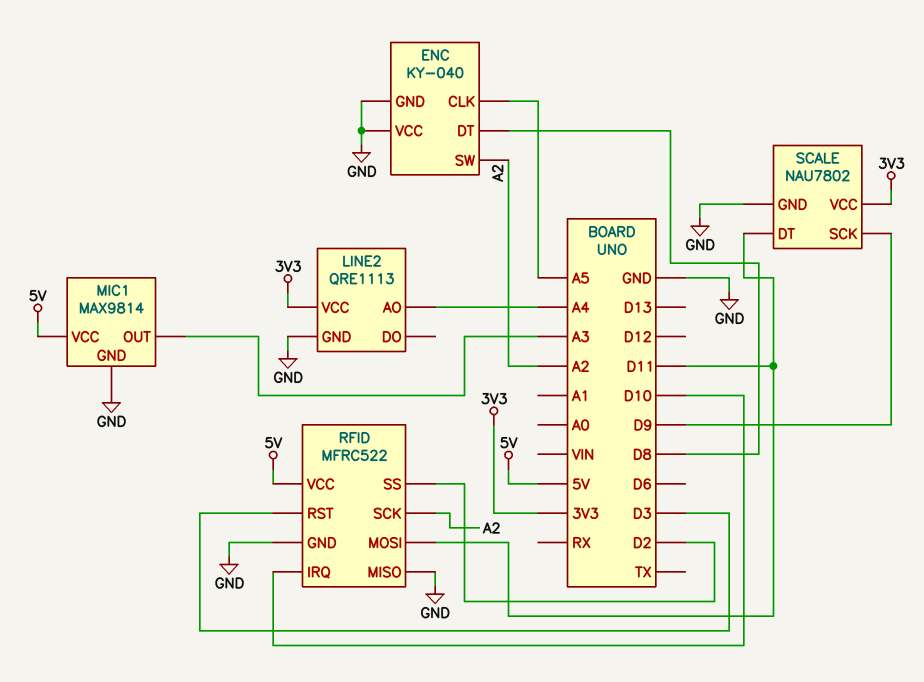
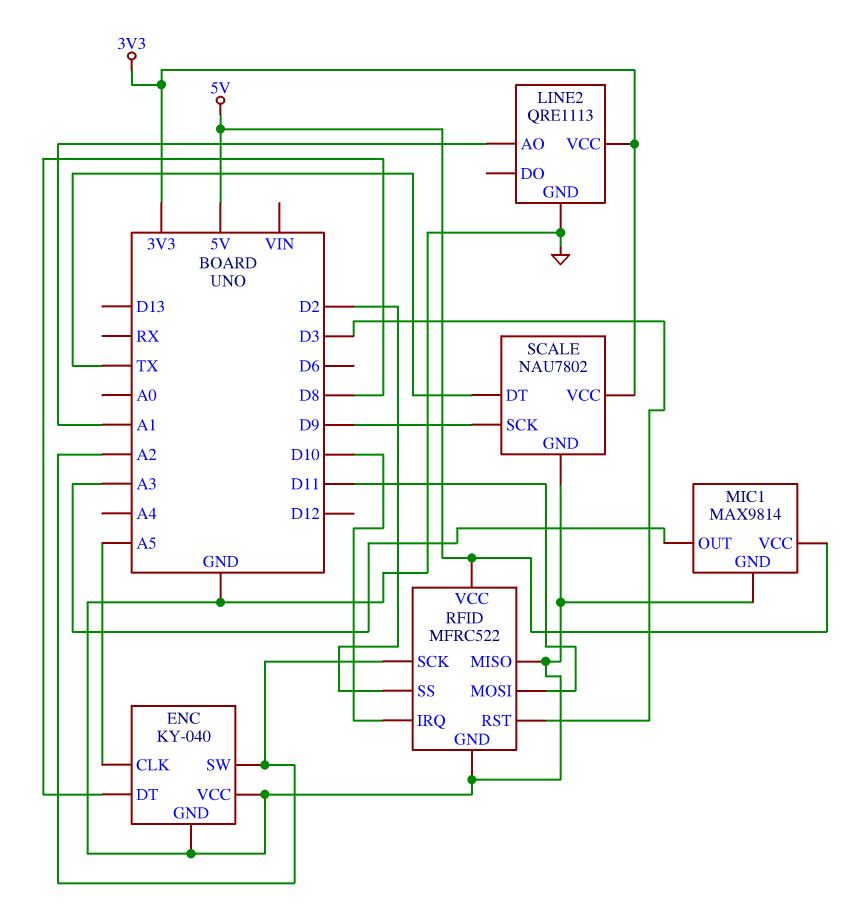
LINE2 pin AO: A4 -> A1
SCALE pin DT: D11 -> TX

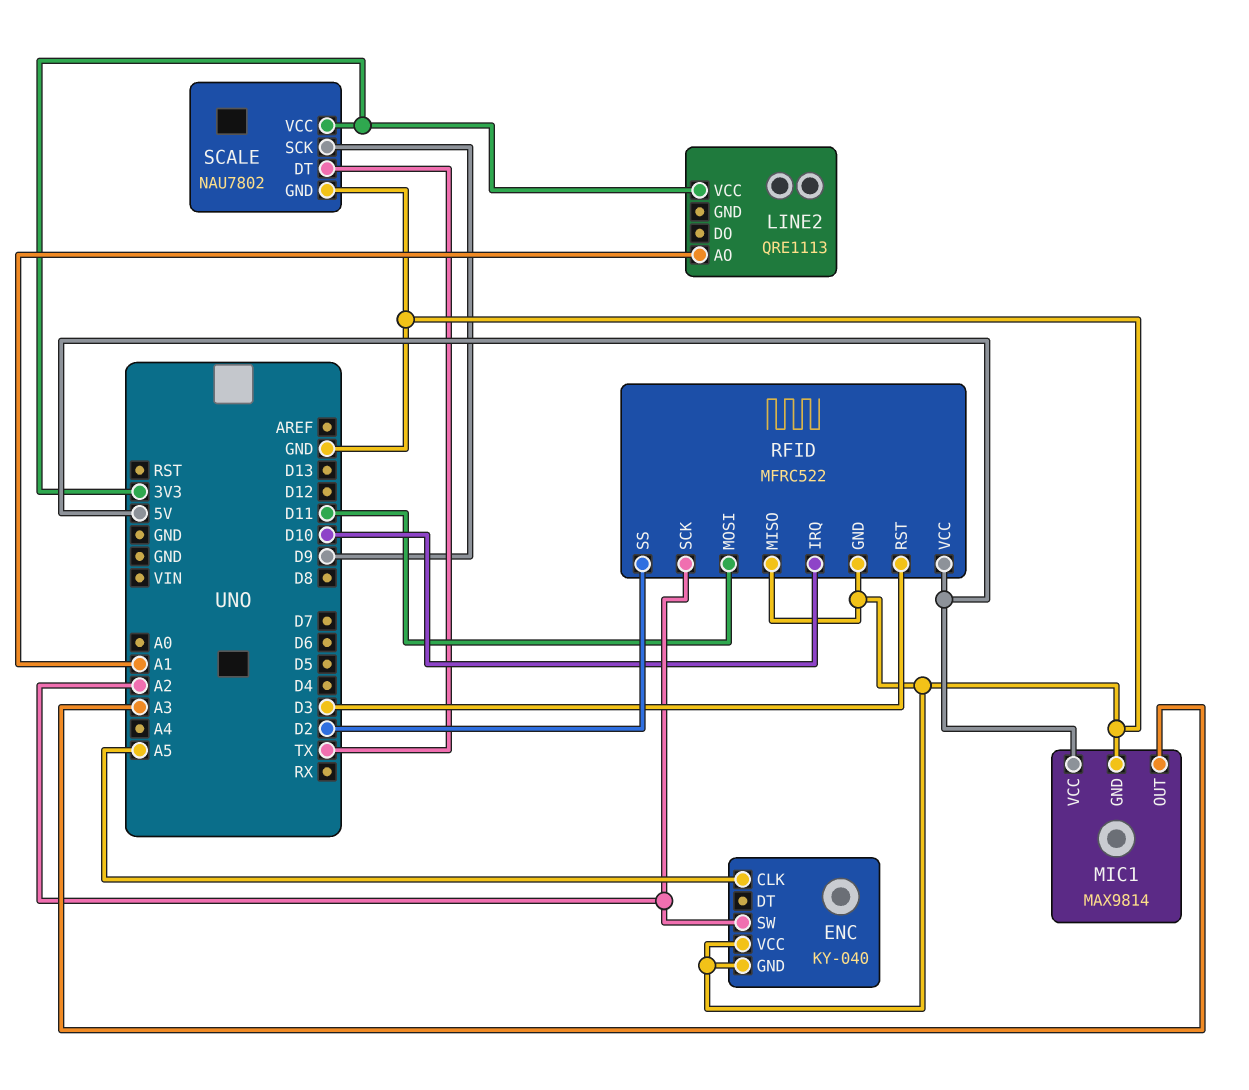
ENC pin DT: D8 -> none
LINE2 pin GND: GND -> none

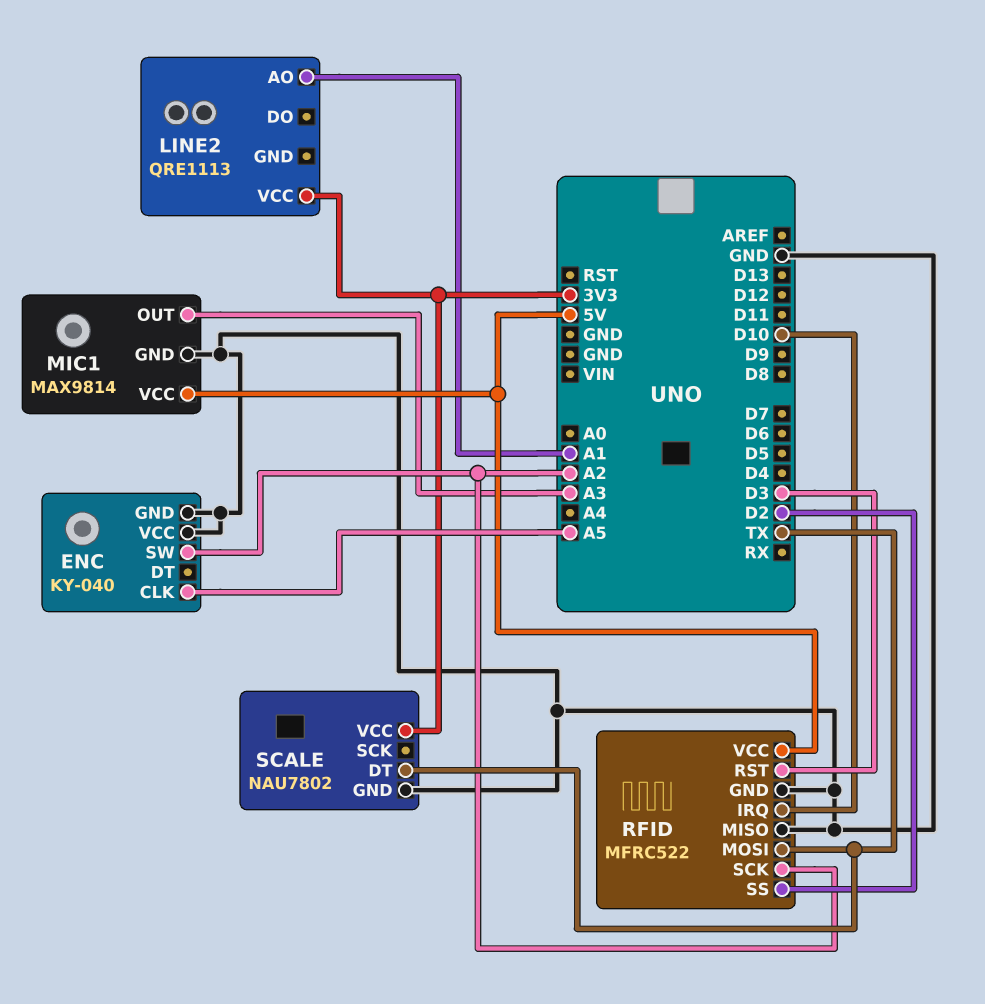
RFID pin MOSI: D11 -> TX
SCALE pin SCK: D9 -> none

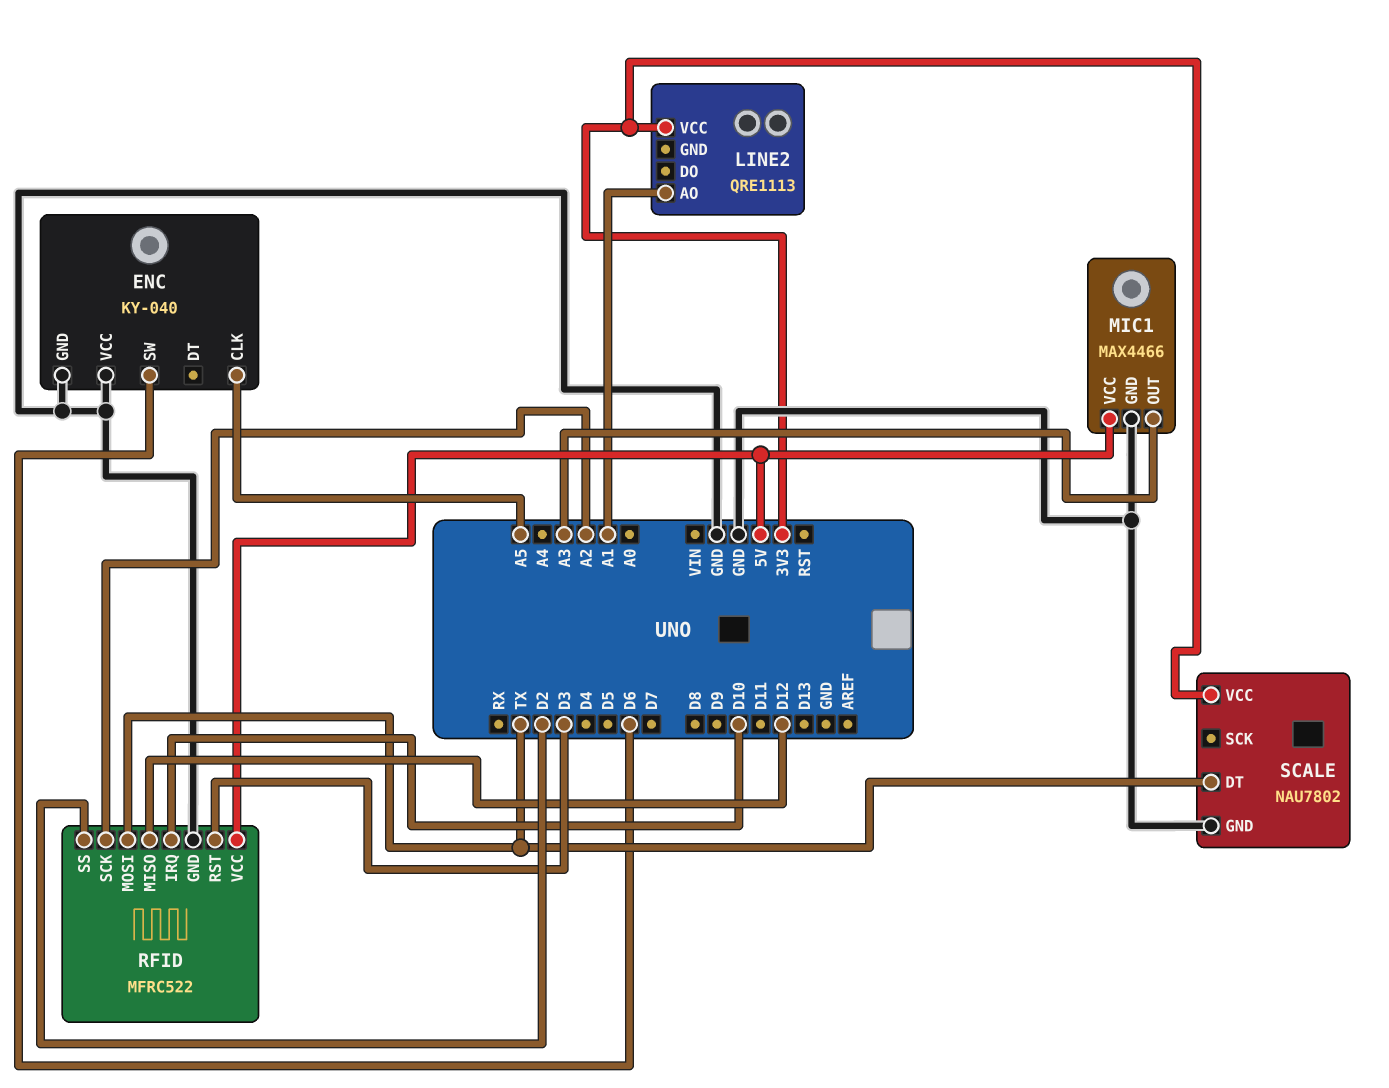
ENC pin SW: A2 -> D6
MIC1: MAX9814 -> MAX4466
RFID pin MISO: GND -> D12

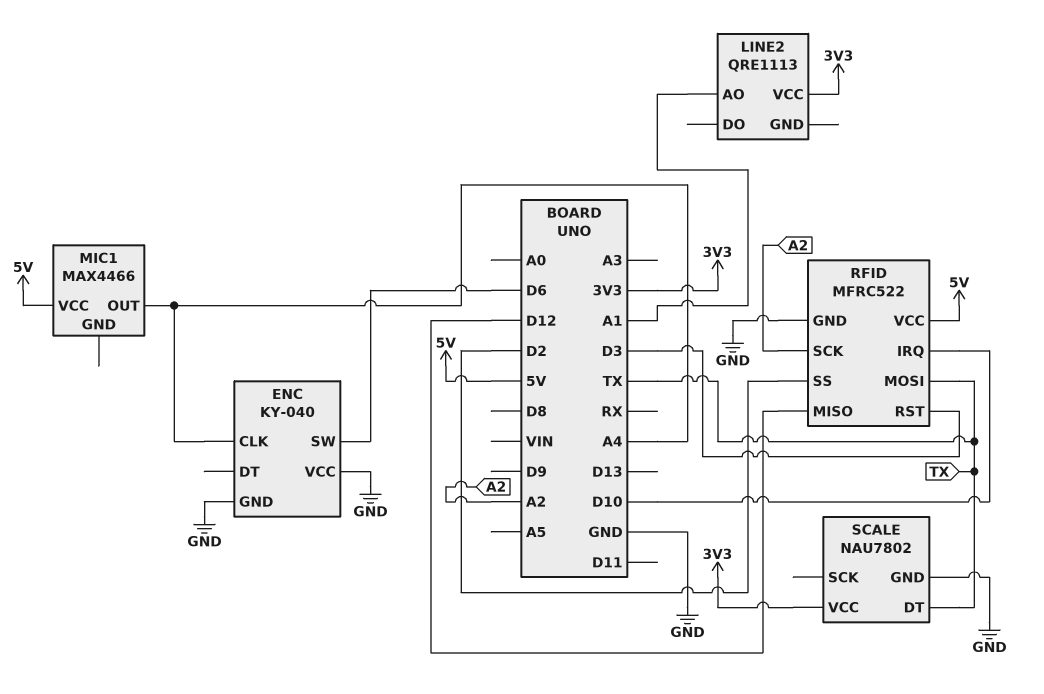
ENC pin CLK: A5 -> A4
MIC1 pin GND: GND -> none
MIC1 pin OUT: A3 -> A4

